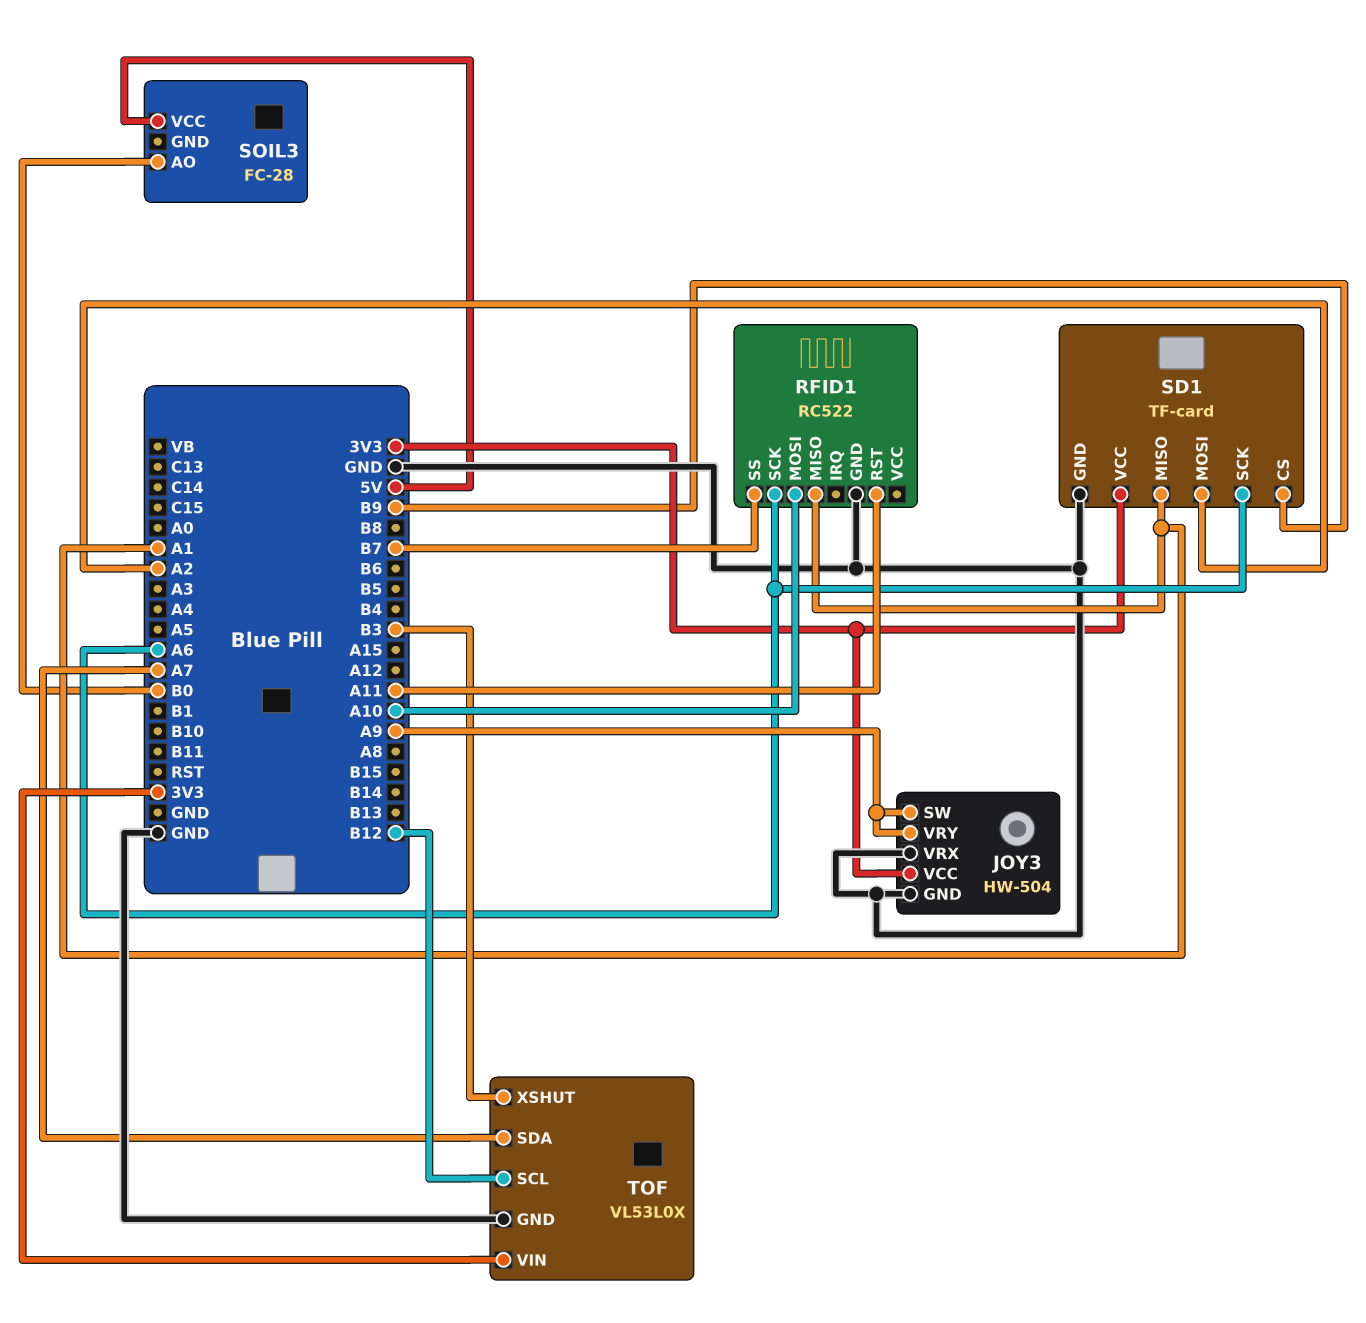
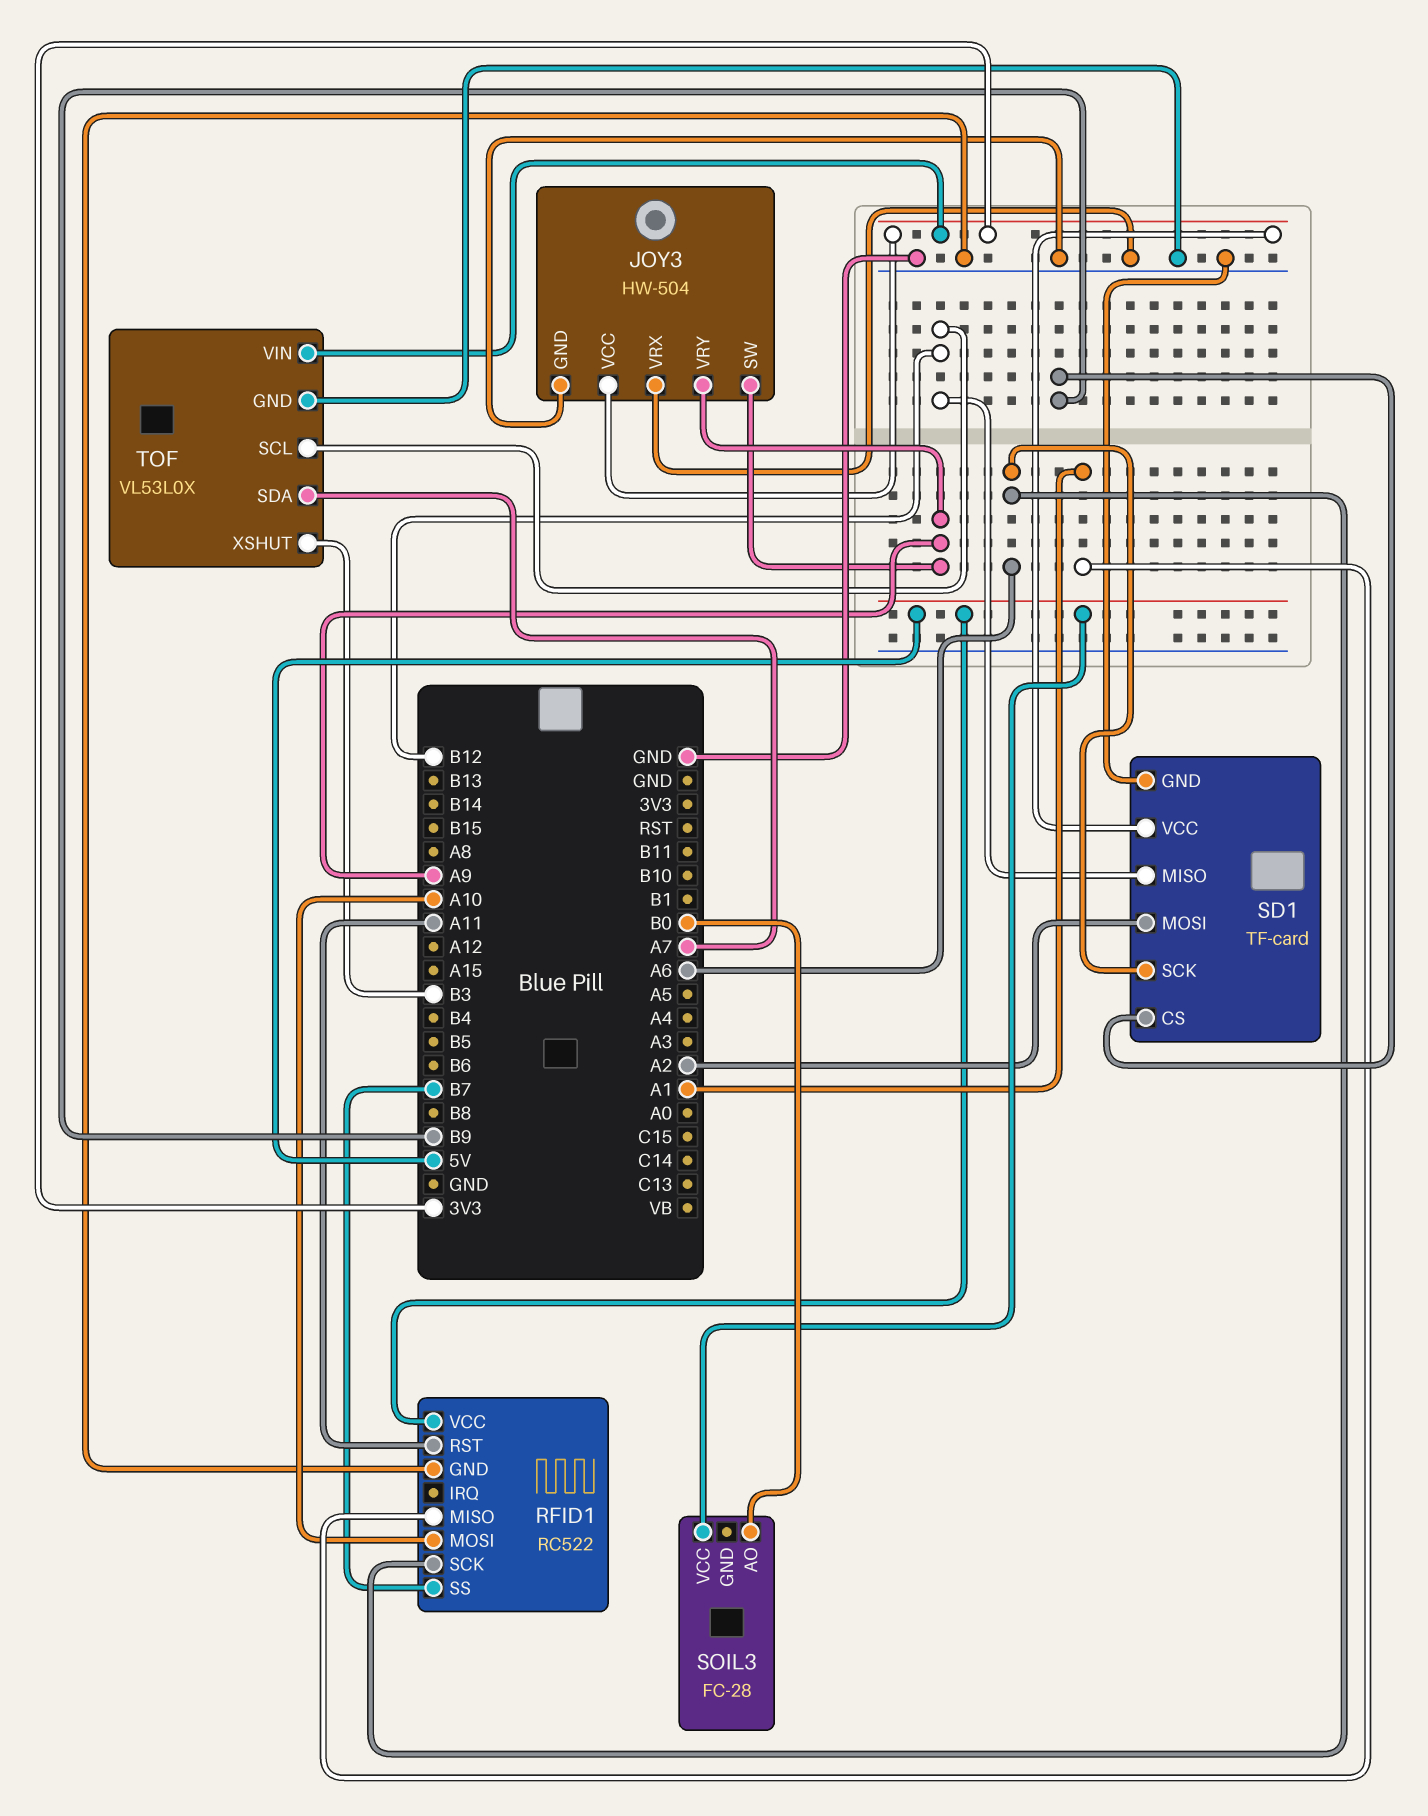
RFID1 pin VCC: none -> 5V
SD1 pin MISO: A1 -> B12

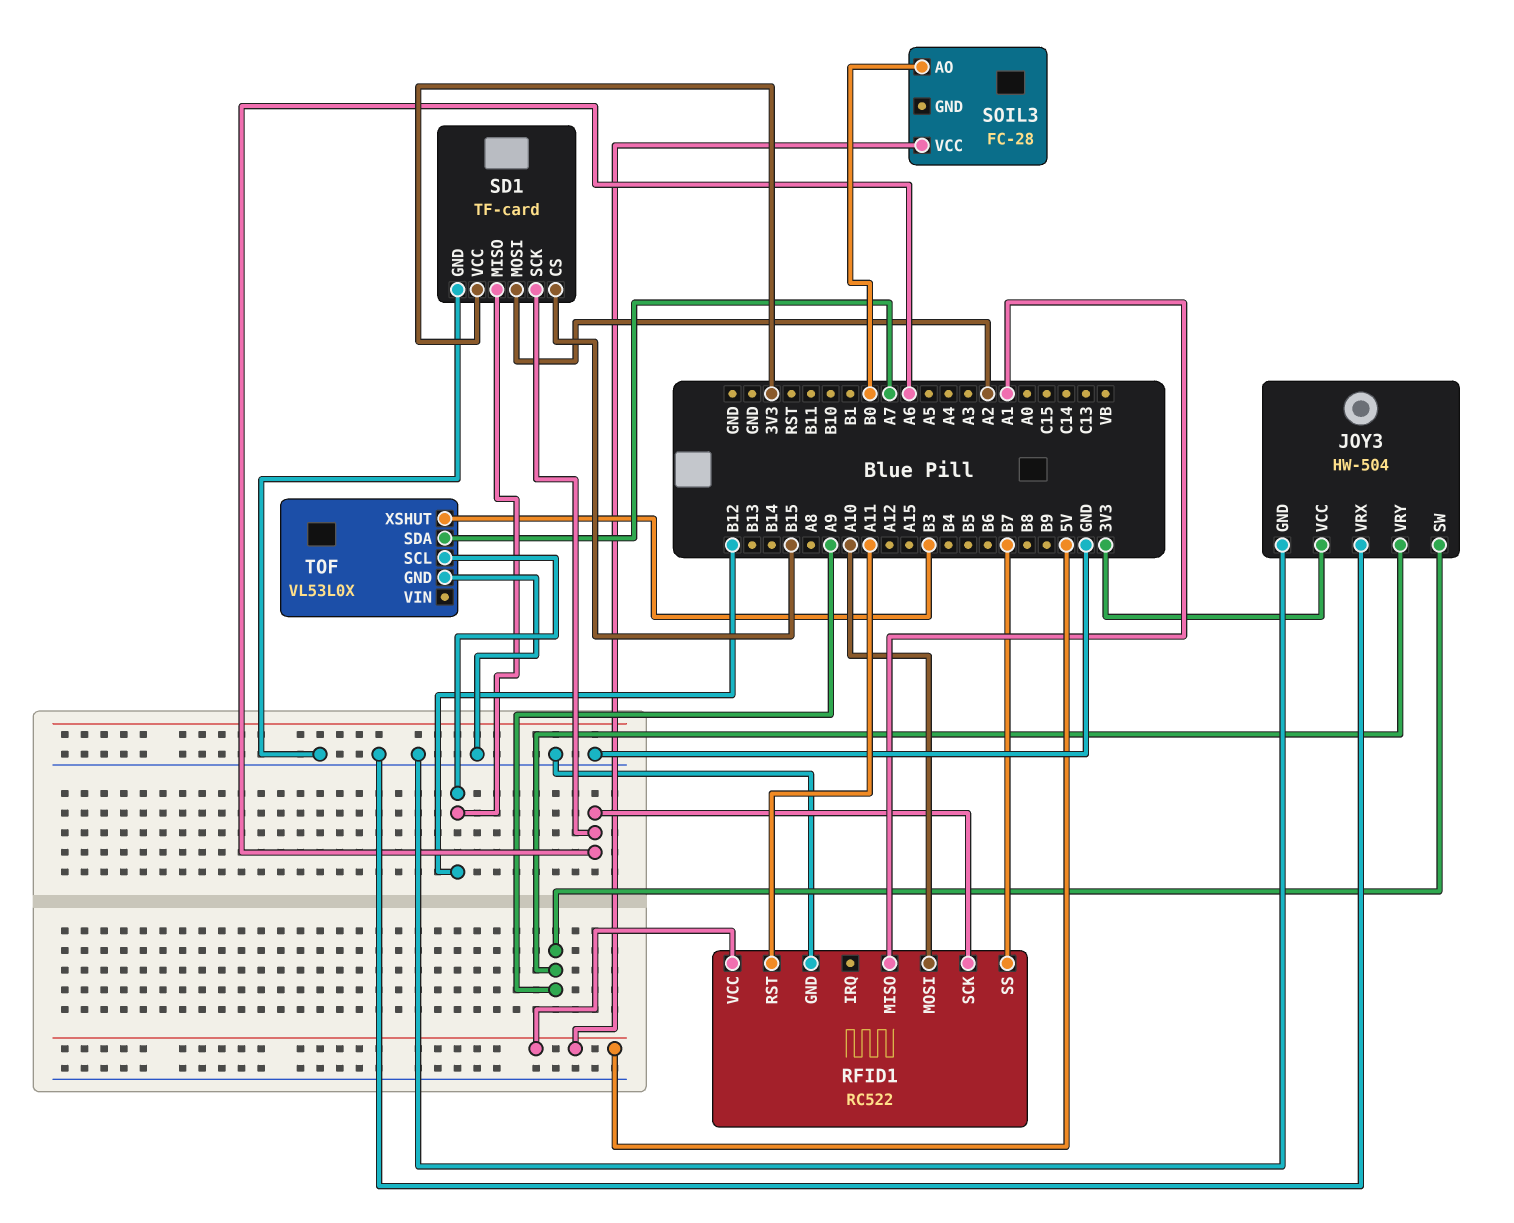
SD1 pin CS: B9 -> B15
TOF pin VIN: 3V3 -> none

